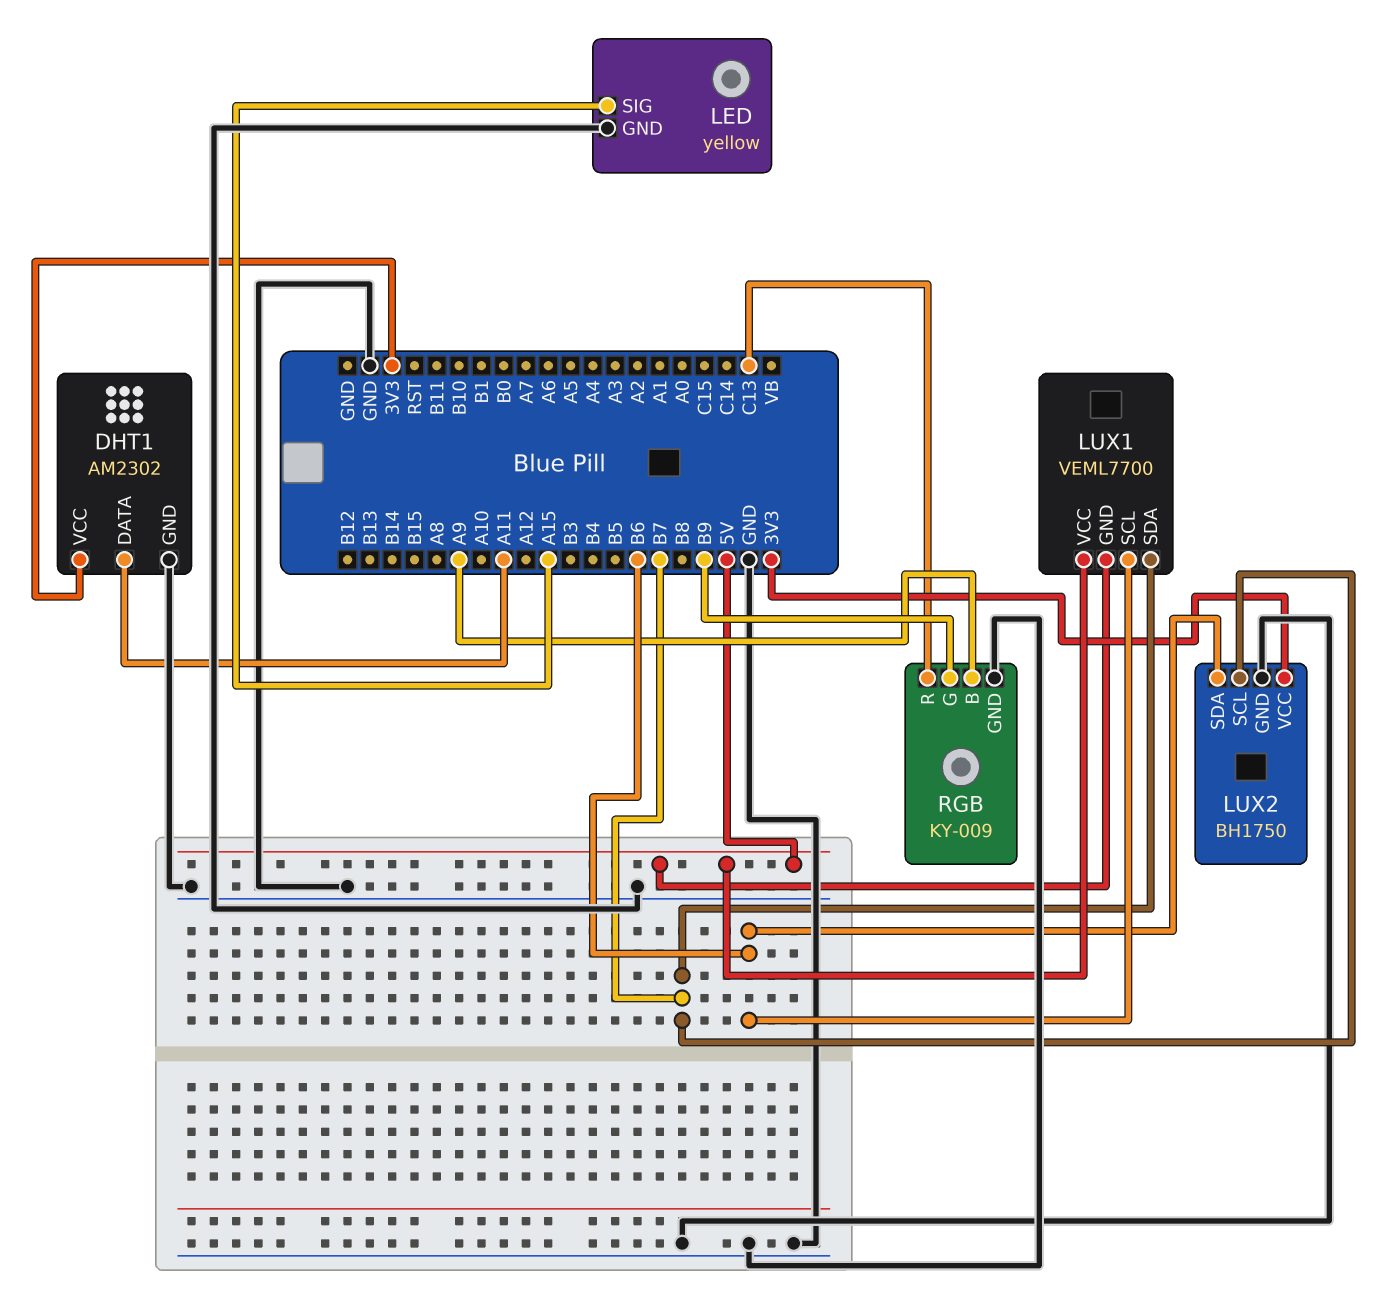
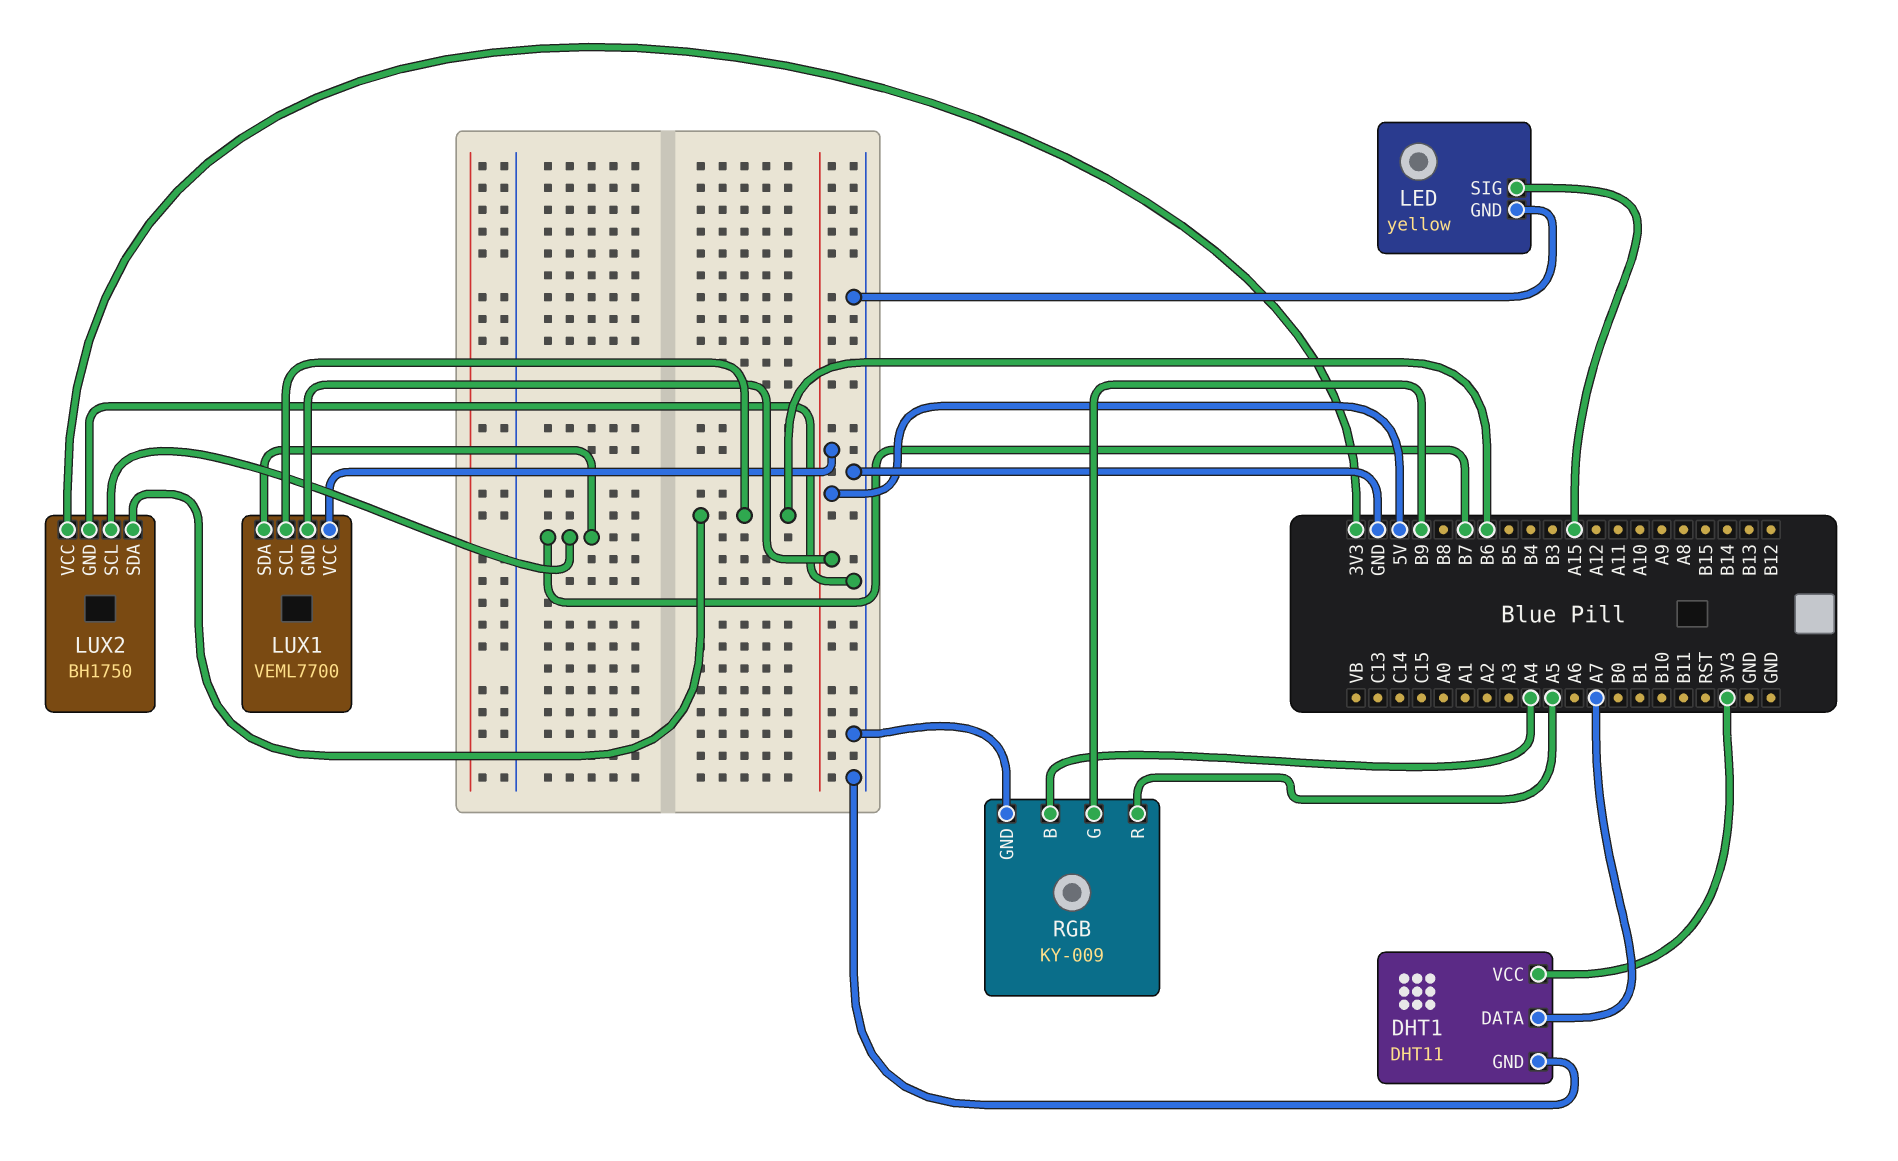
DHT1: AM2302 -> DHT11
DHT1 pin DATA: A11 -> A7
RGB pin B: A9 -> A4
RGB pin R: C13 -> A5

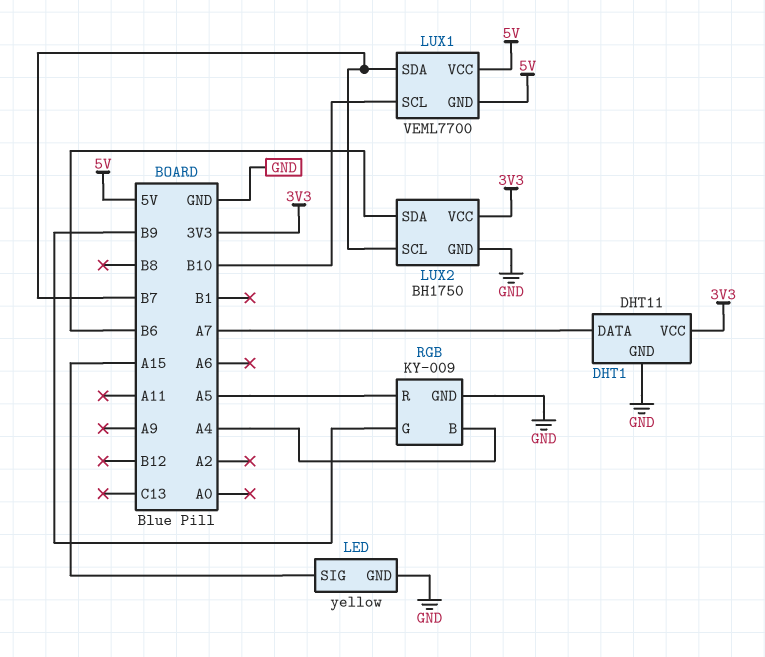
LUX1 pin SCL: B6 -> B10

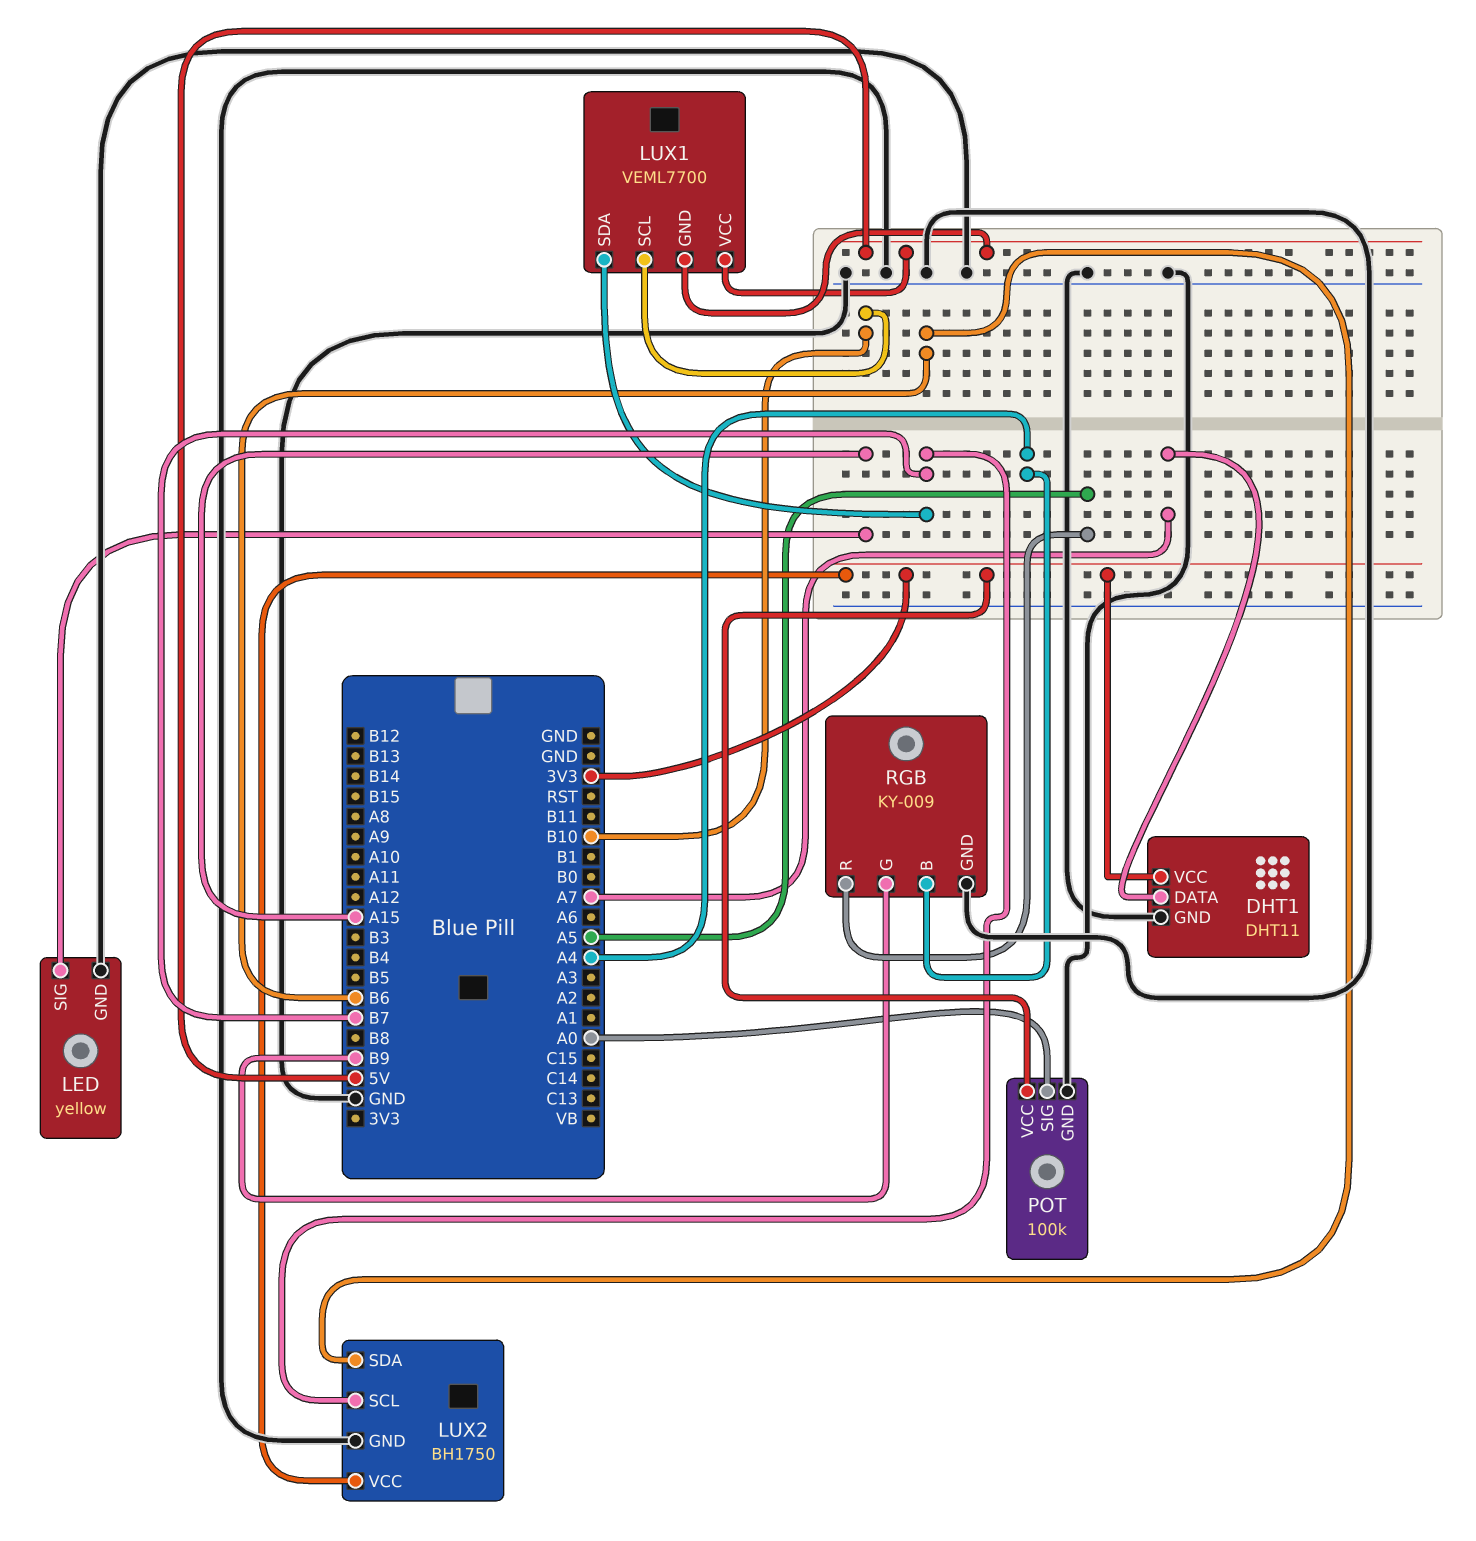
POT: none -> 100k
POT pin GND: none -> GND
POT pin SIG: none -> A0
POT pin VCC: none -> 3V3

